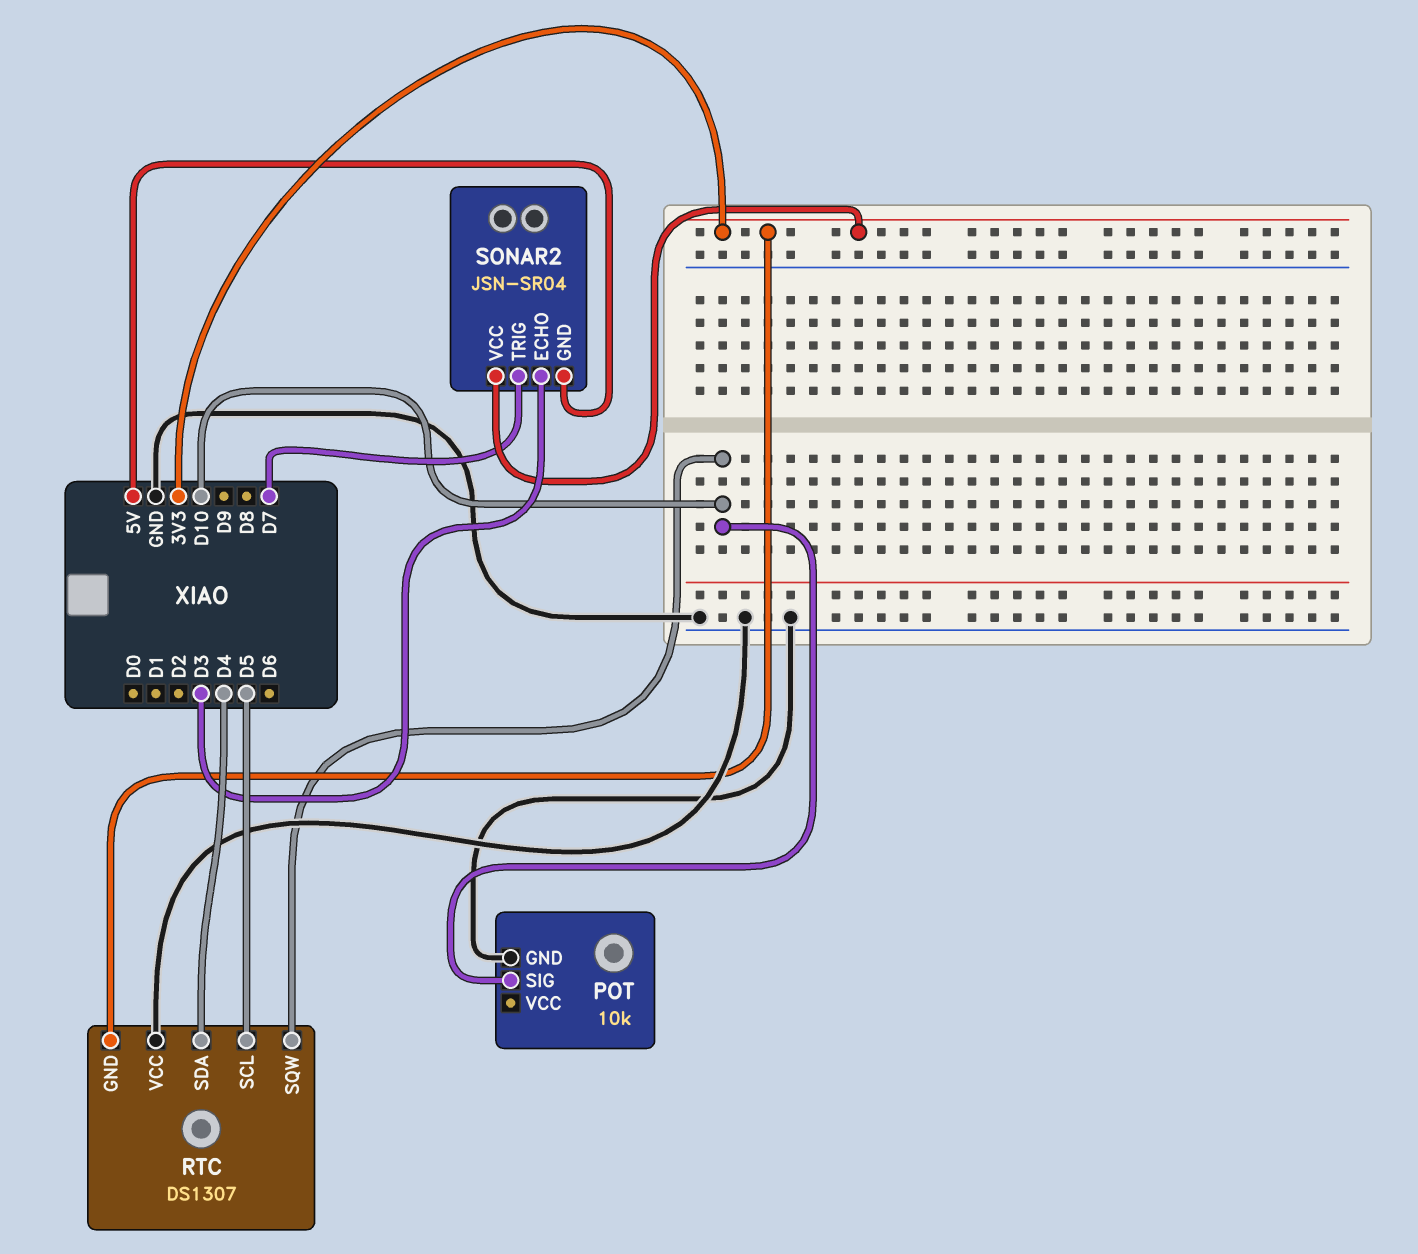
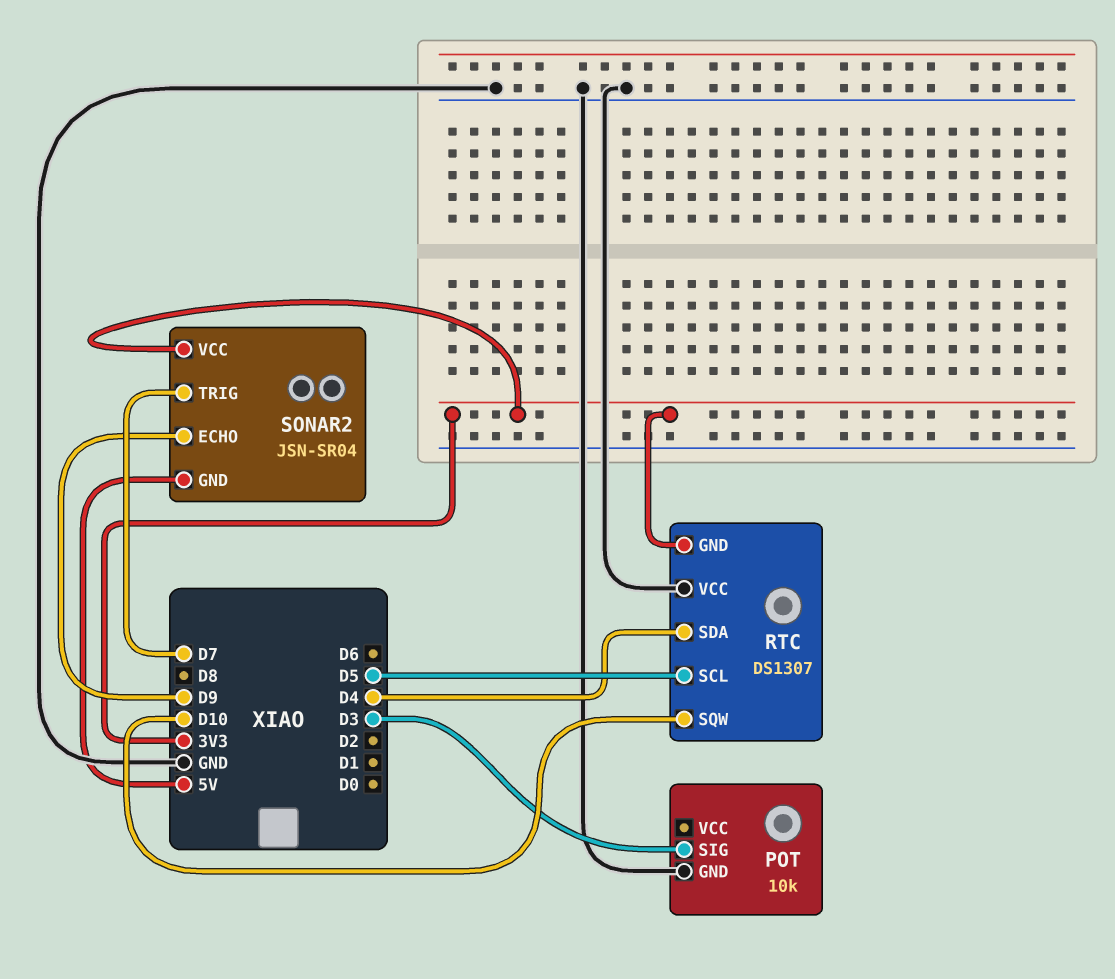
POT pin SIG: D10 -> D3
SONAR2 pin ECHO: D3 -> D9

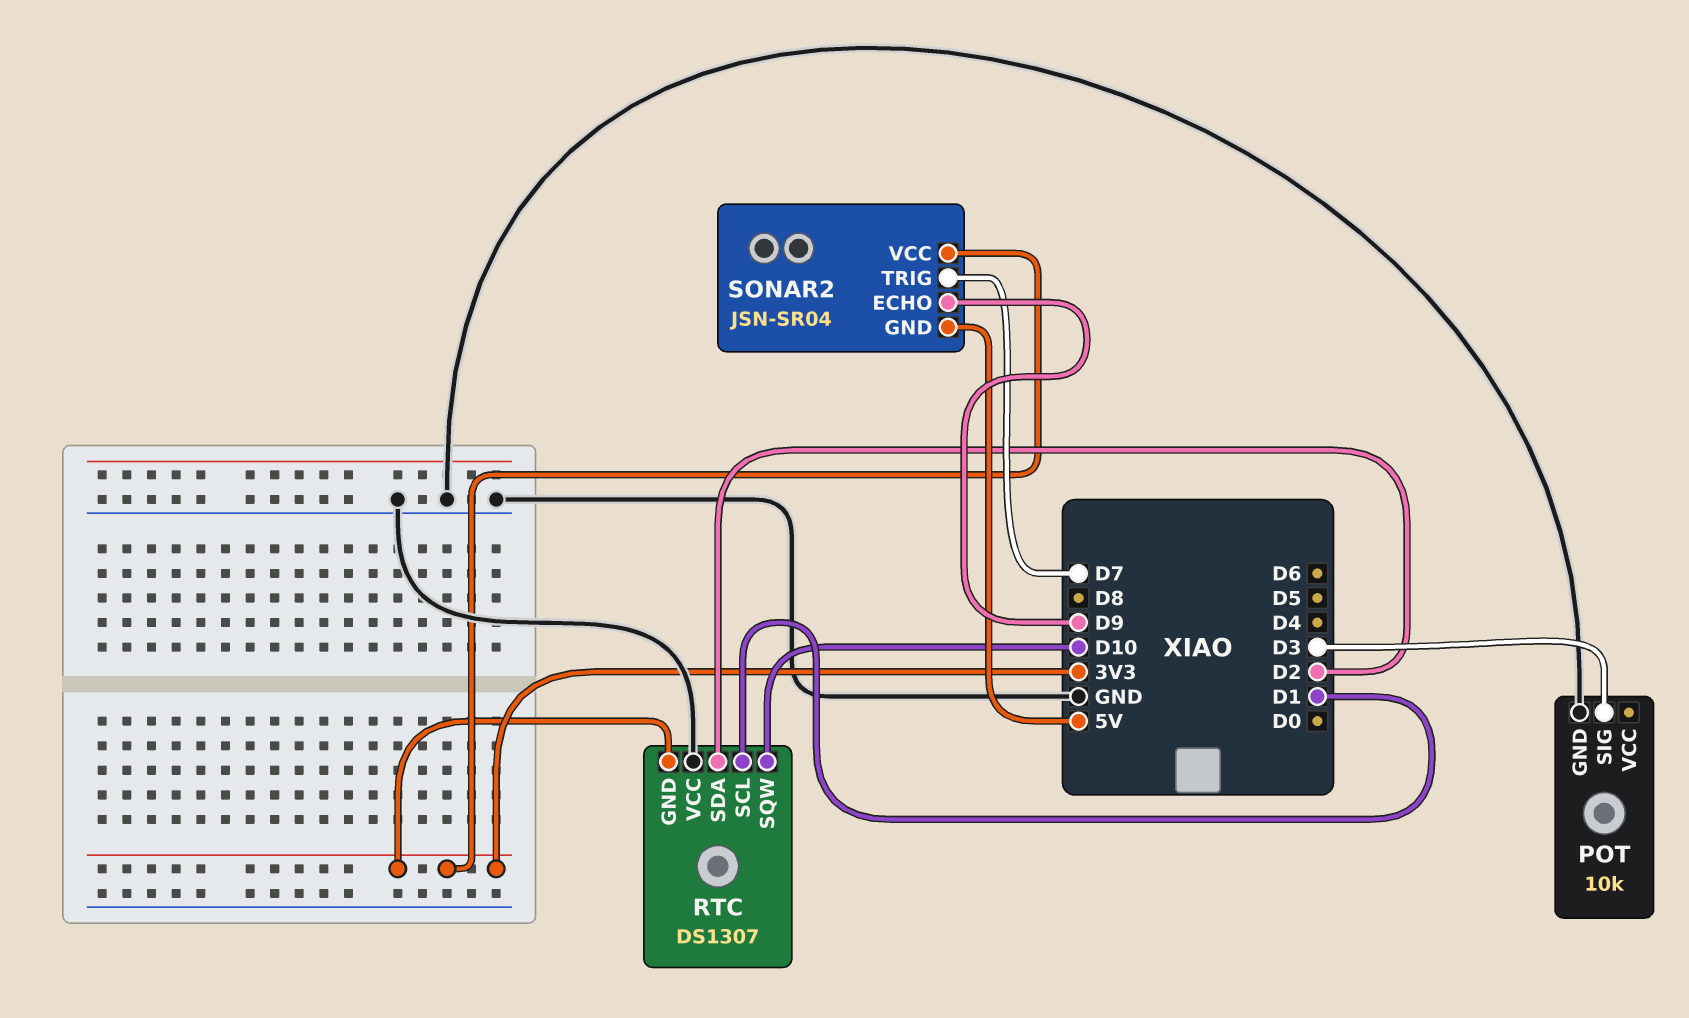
RTC pin SCL: D5 -> D1
RTC pin SDA: D4 -> D2

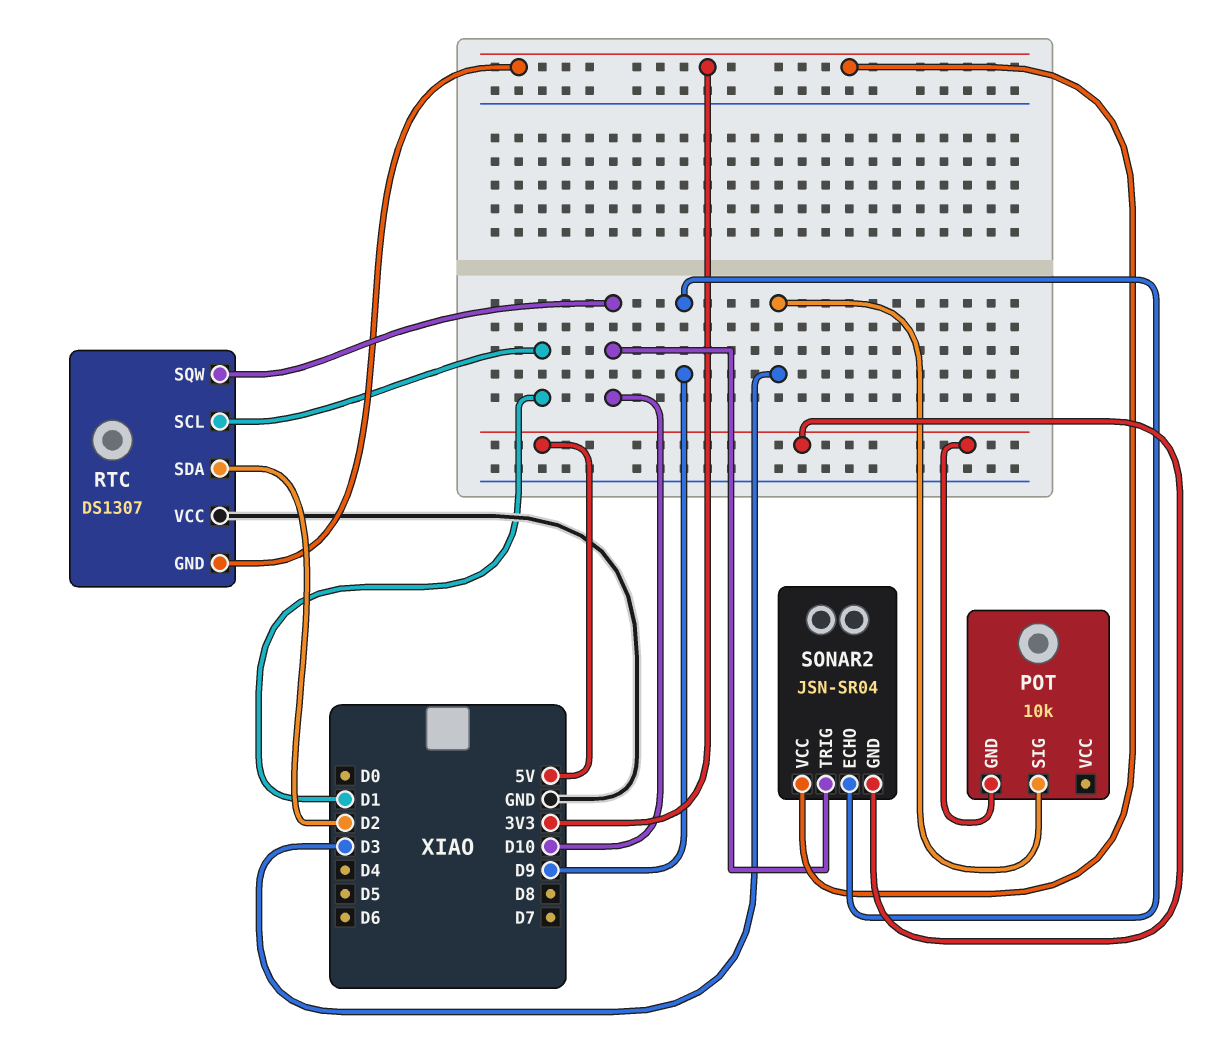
POT pin GND: GND -> 5V
SONAR2 pin TRIG: D7 -> D10

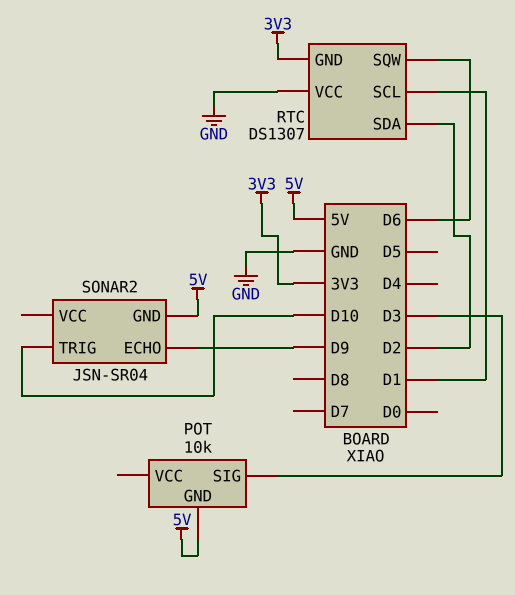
RTC pin SQW: D10 -> D6
SONAR2 pin VCC: 3V3 -> none

